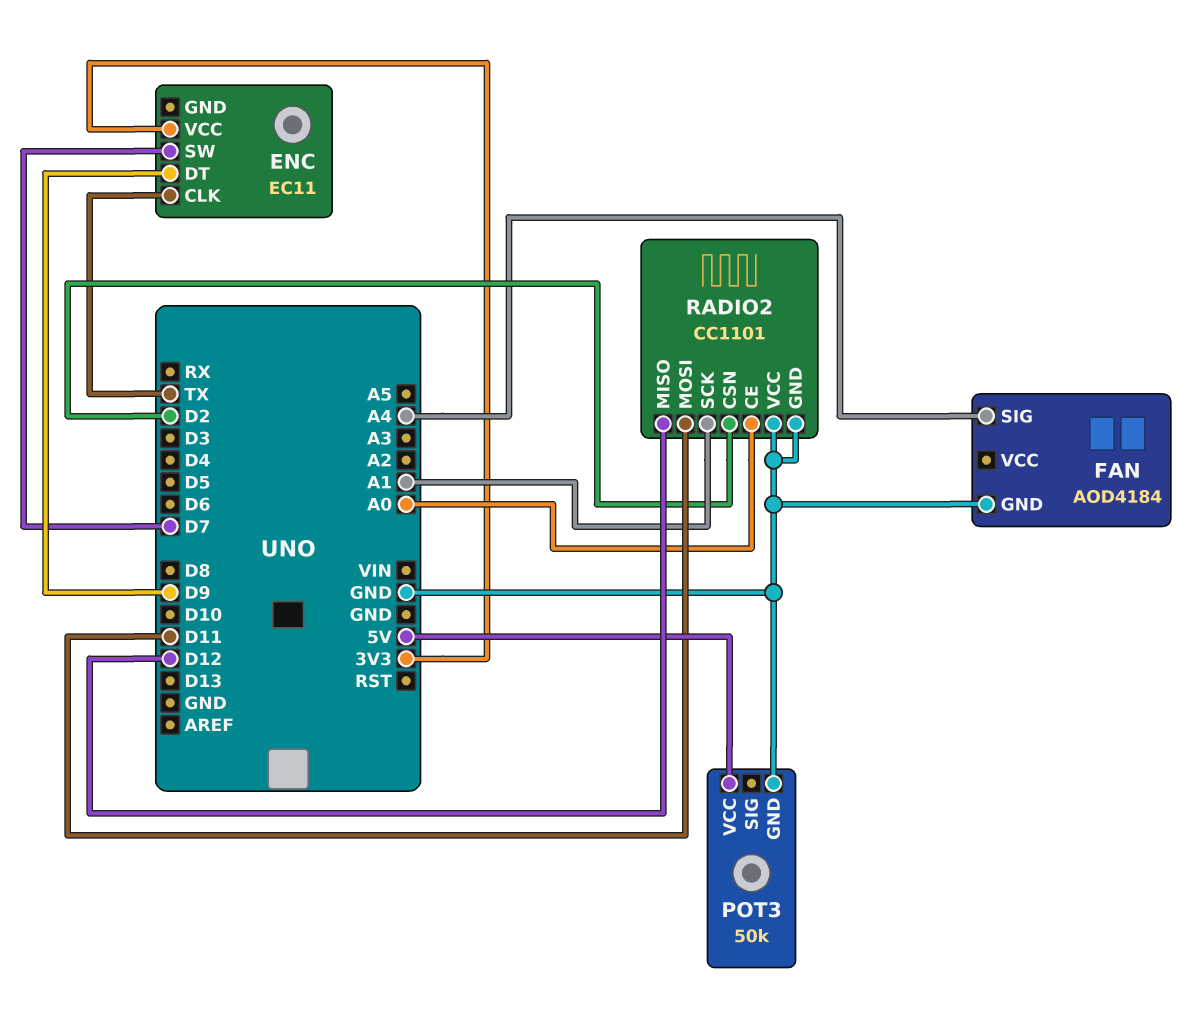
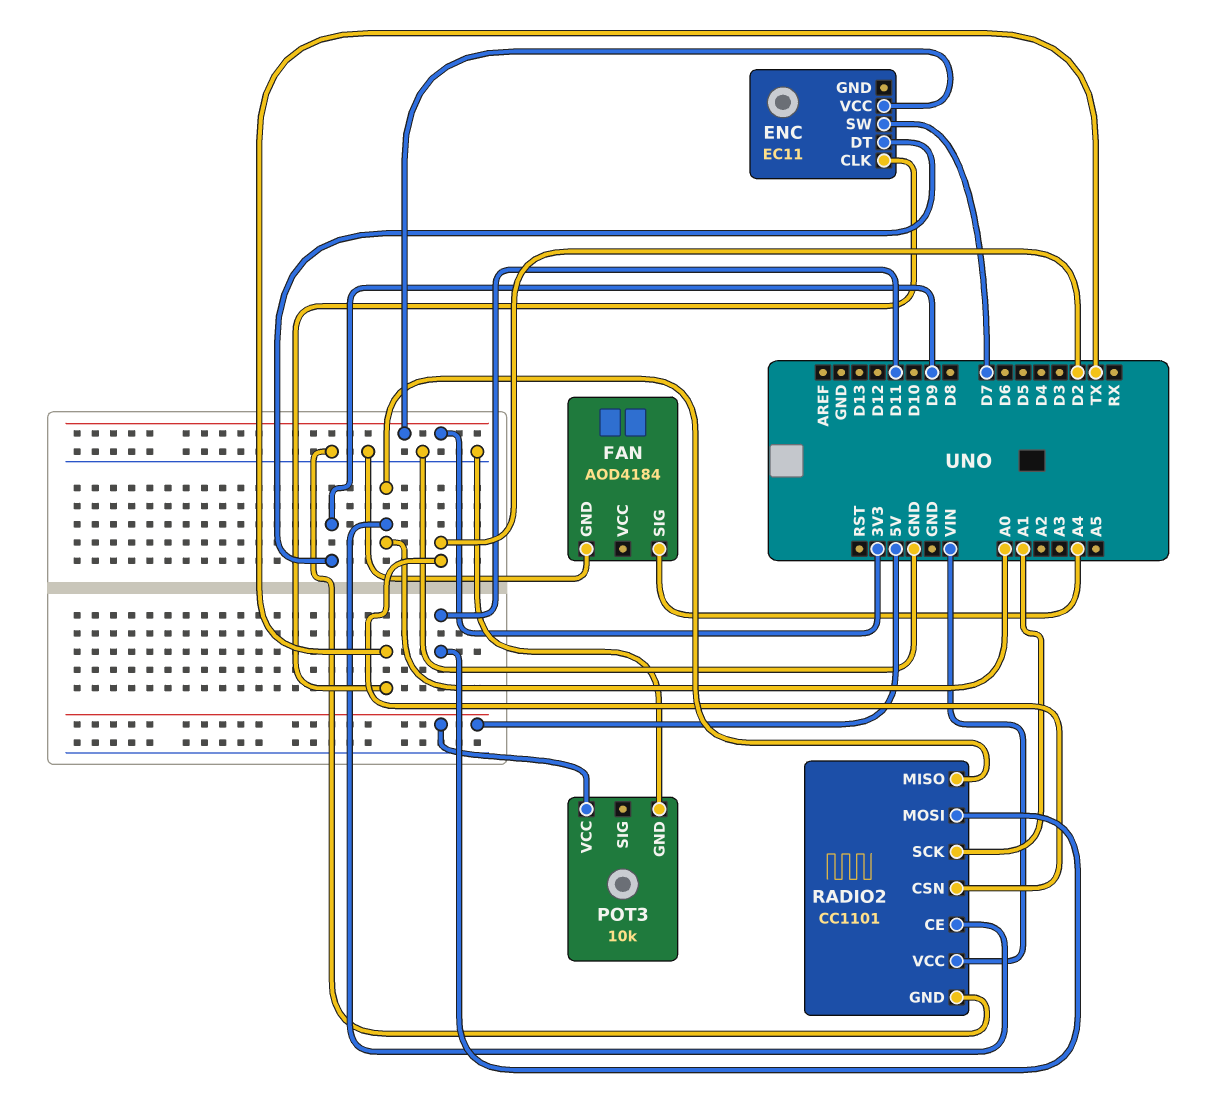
POT3: 50k -> 10k
RADIO2 pin MISO: D12 -> A0
RADIO2 pin VCC: GND -> VIN

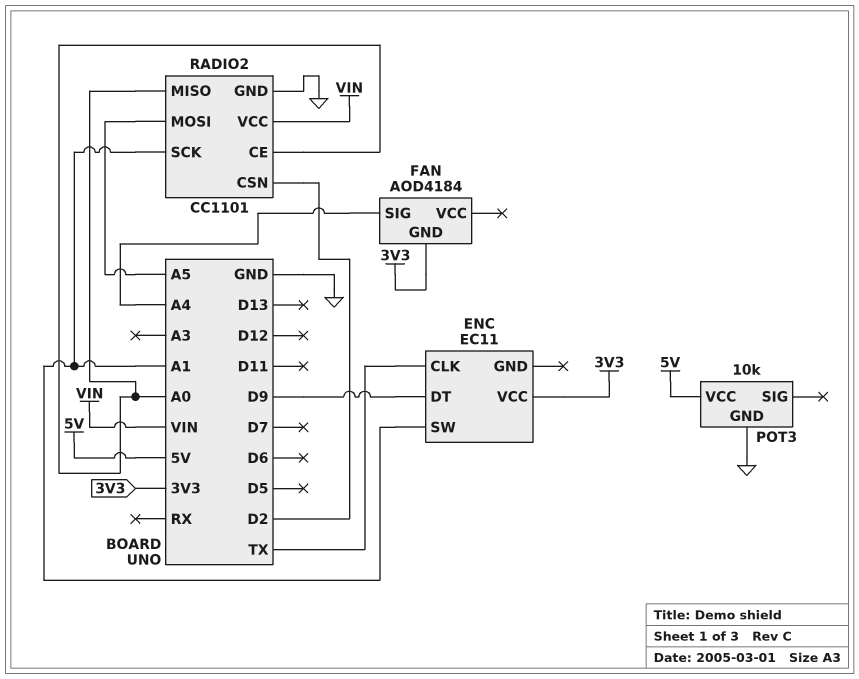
ENC pin SW: D7 -> A1
FAN pin GND: GND -> 3V3
RADIO2 pin MOSI: D11 -> A5

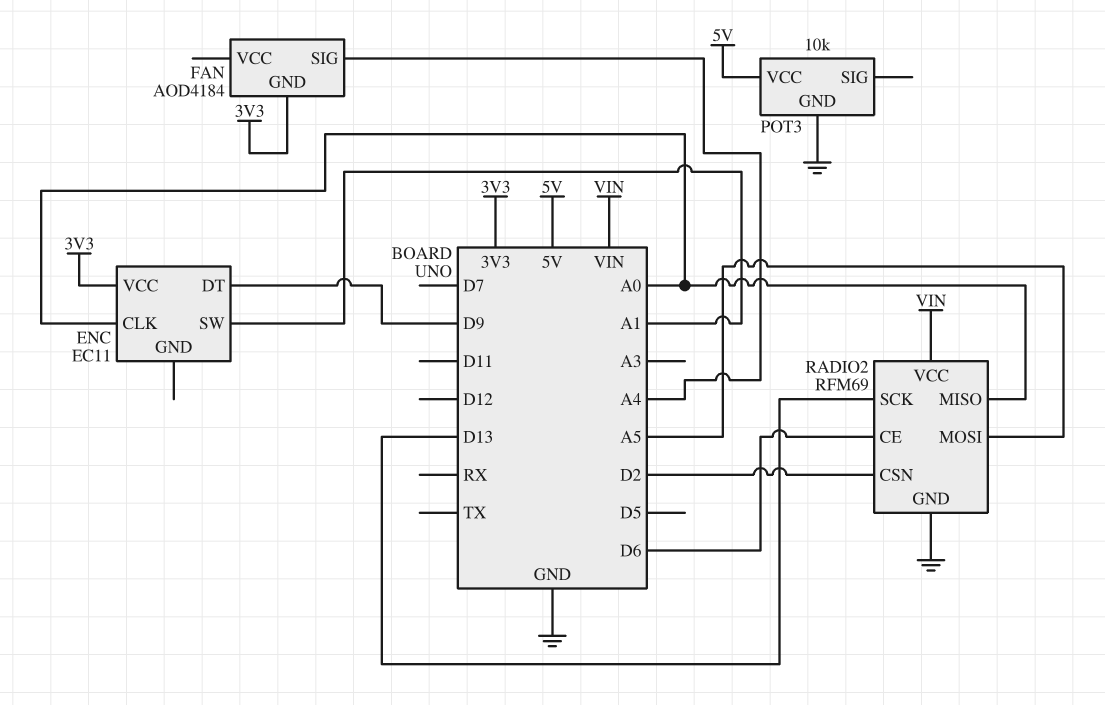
ENC pin CLK: TX -> A0
RADIO2: CC1101 -> RFM69
RADIO2 pin CE: A0 -> D6
RADIO2 pin SCK: A1 -> D13

